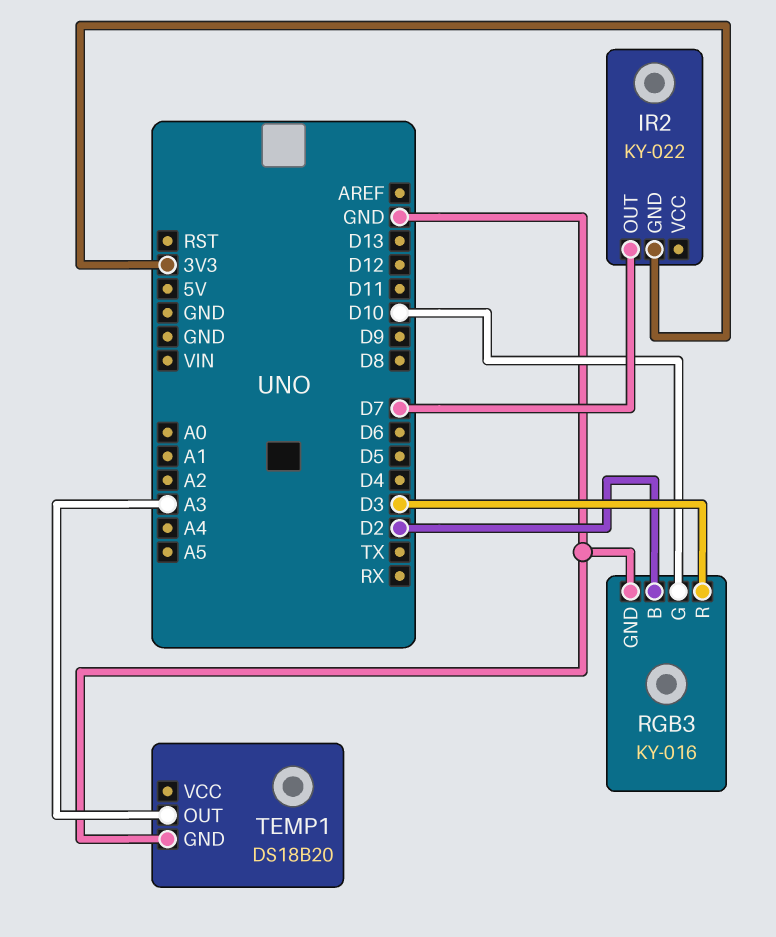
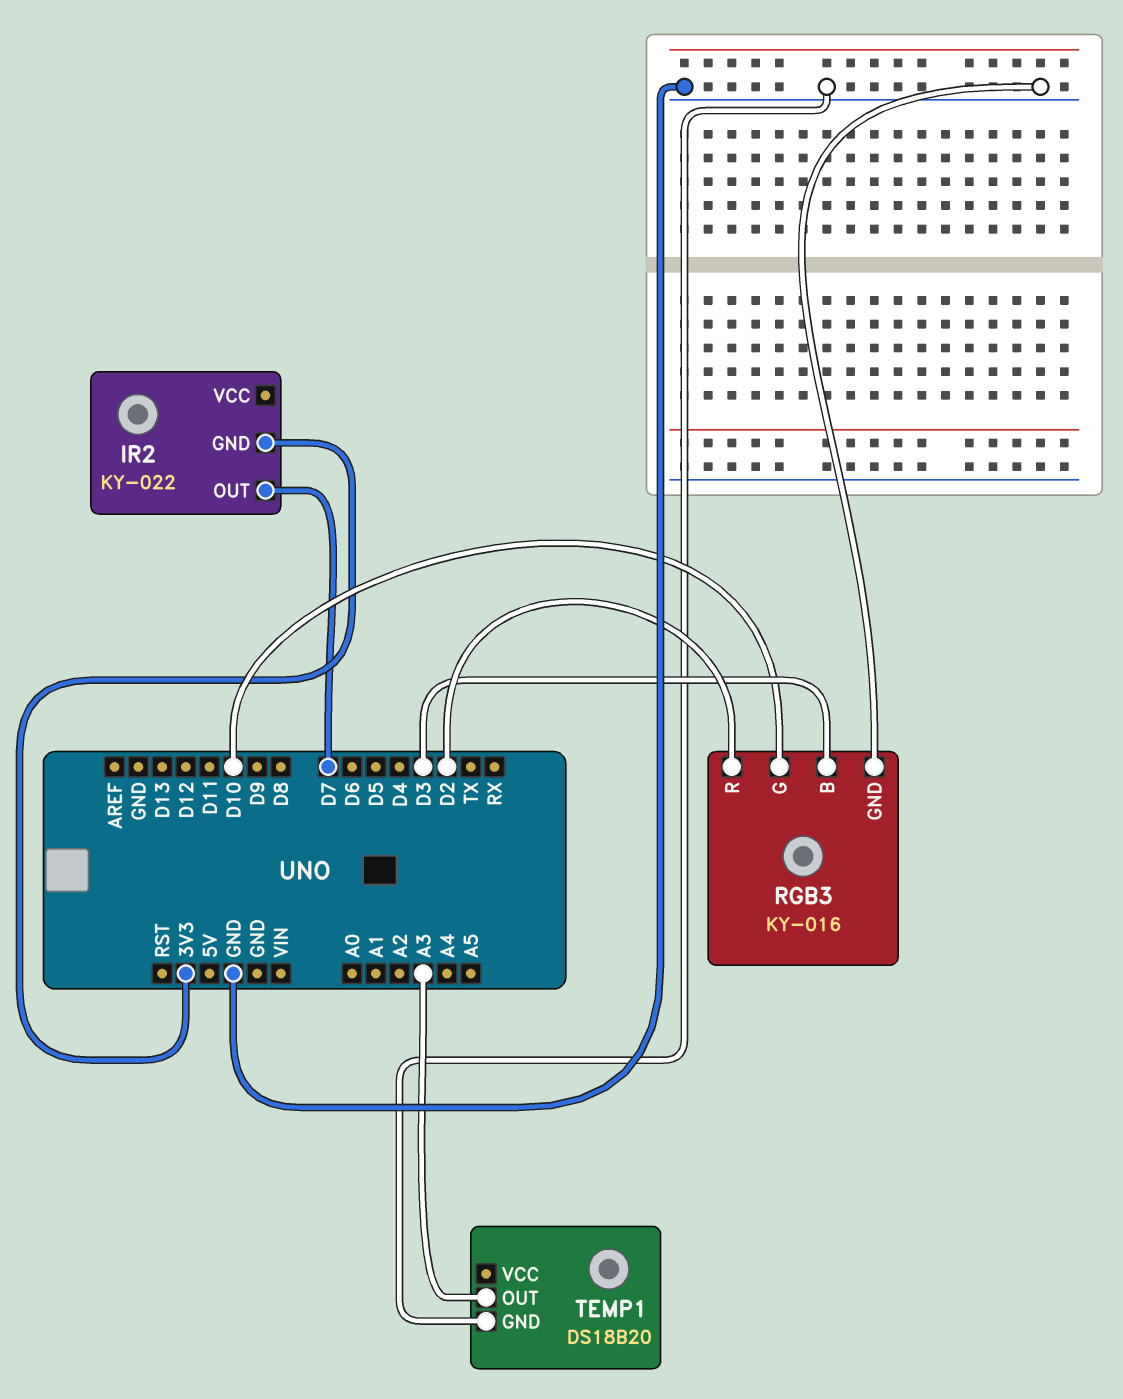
RGB3 pin B: D2 -> D3
RGB3 pin R: D3 -> D2

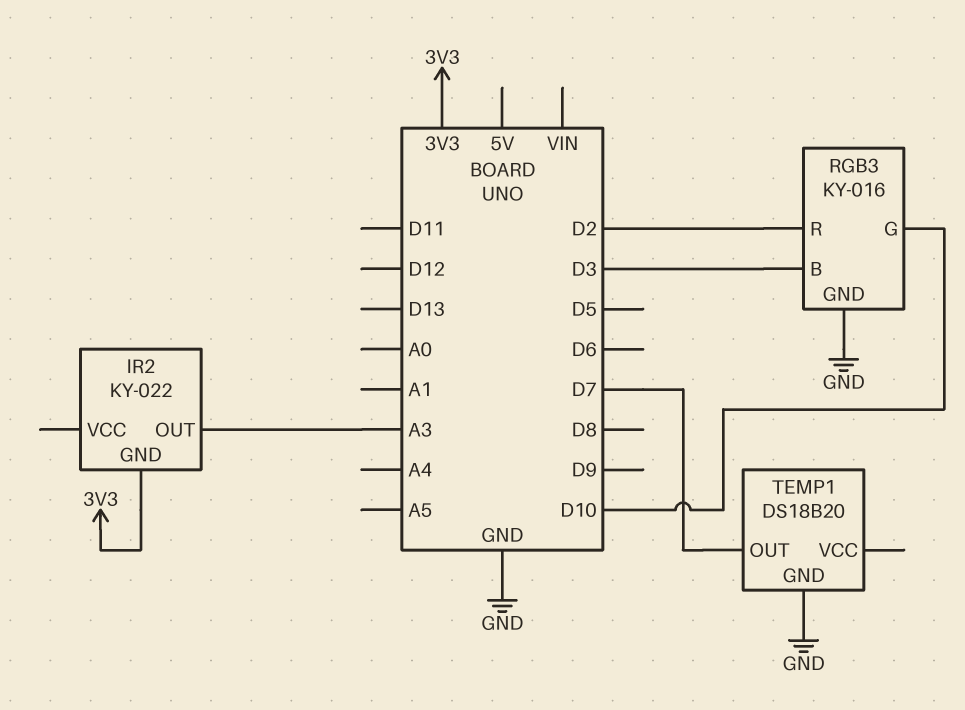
IR2 pin OUT: D7 -> A3
TEMP1 pin OUT: A3 -> D7

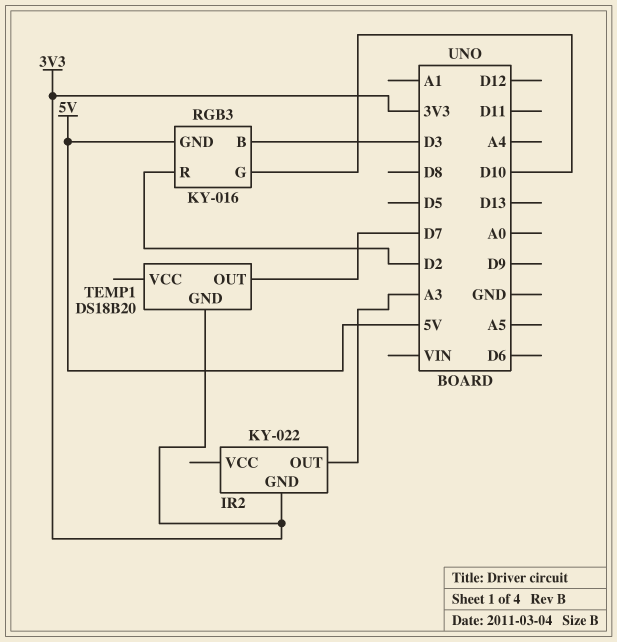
RGB3 pin GND: GND -> 5V
TEMP1 pin GND: GND -> 3V3

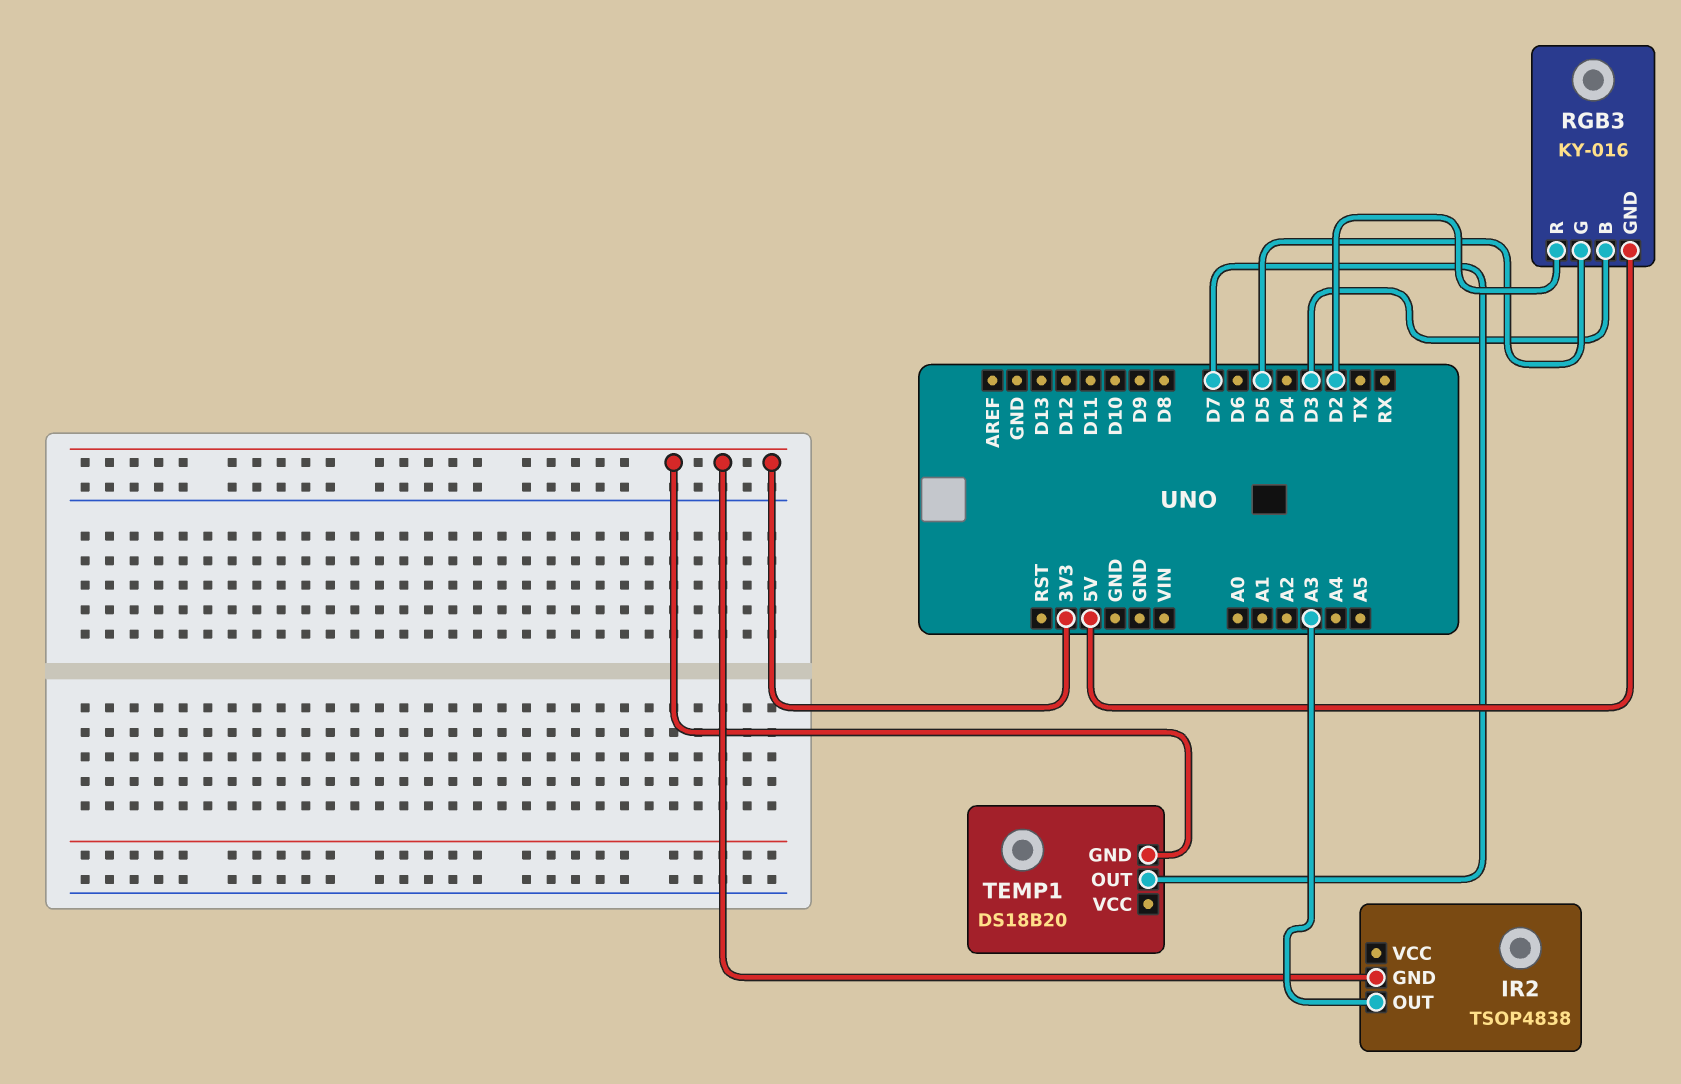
IR2: KY-022 -> TSOP4838
RGB3 pin G: D10 -> D5

